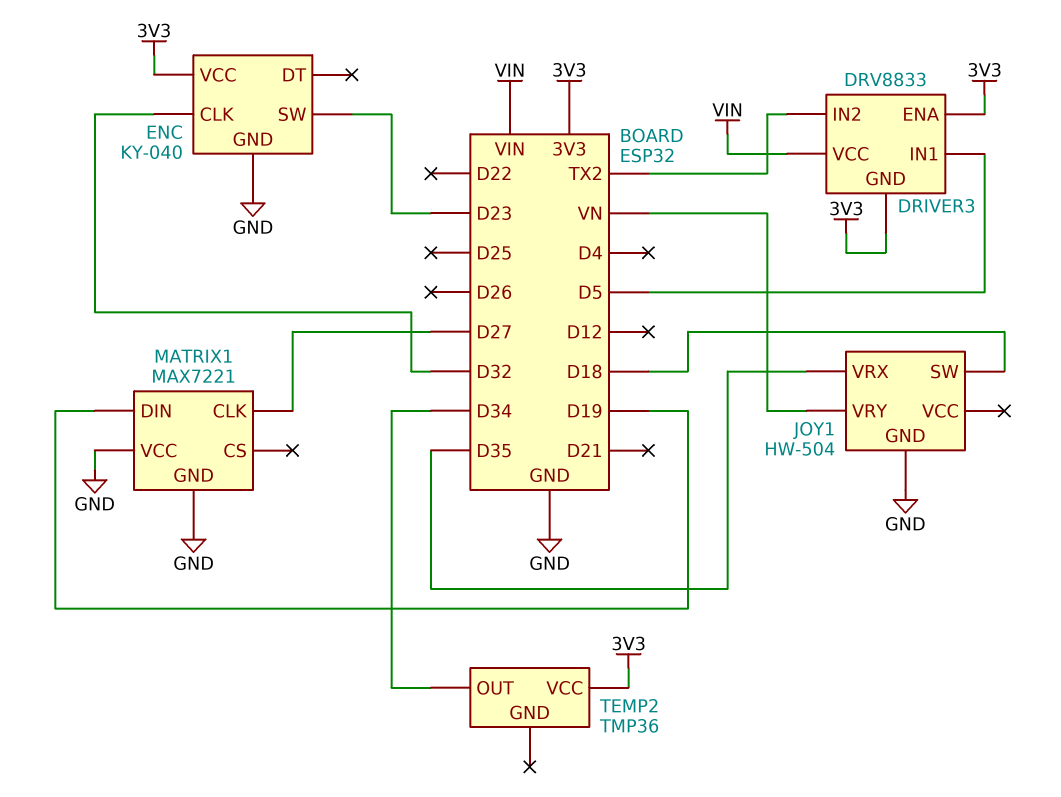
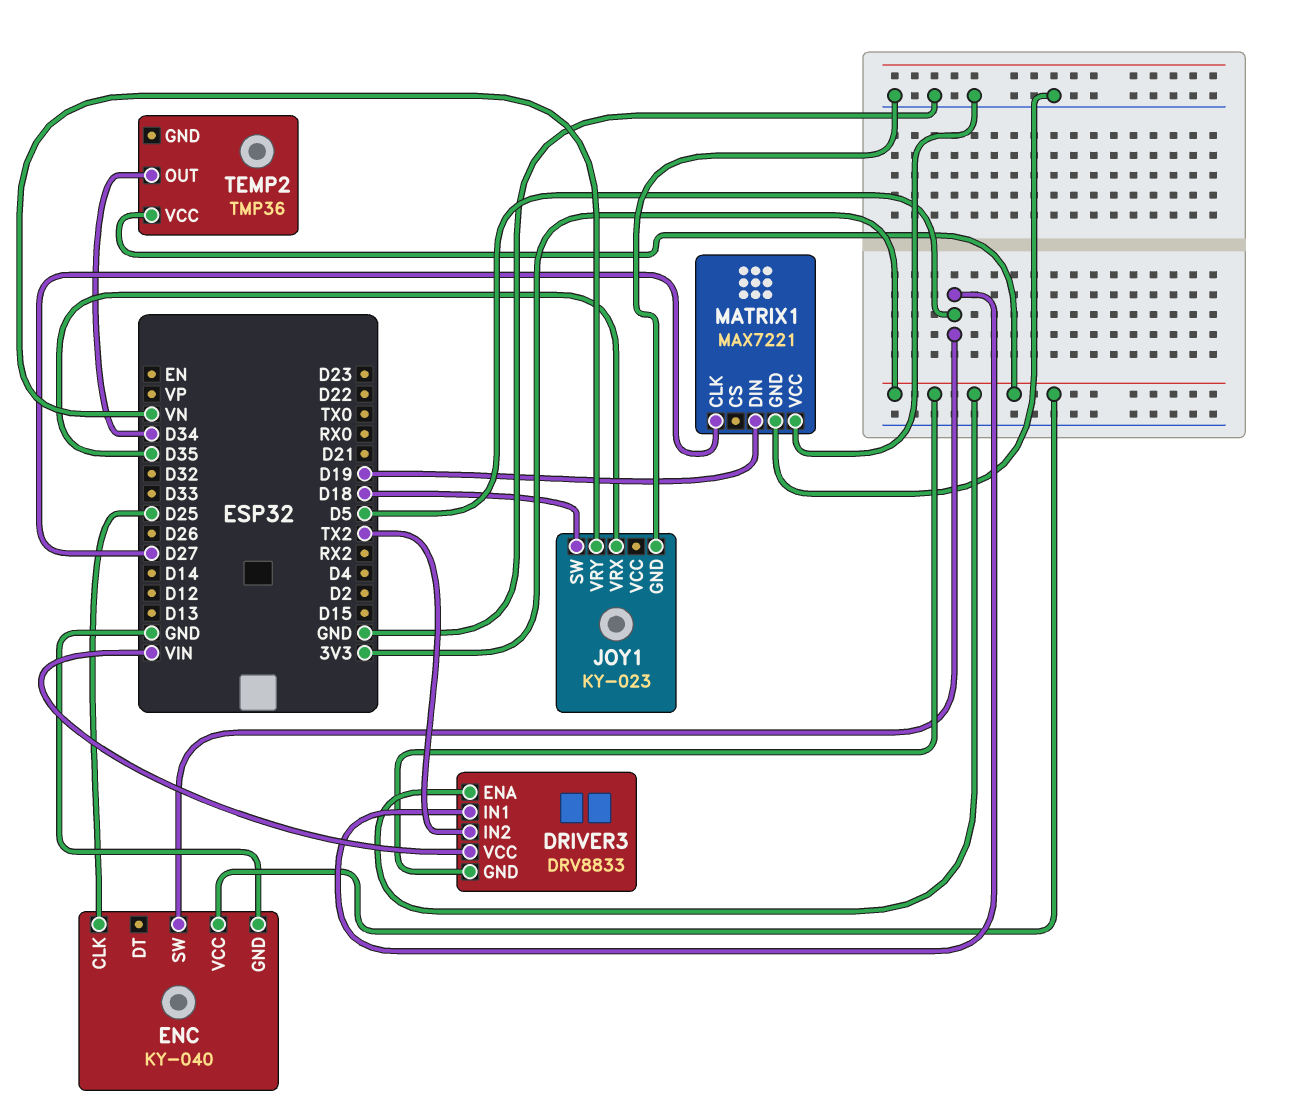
ENC pin CLK: D32 -> D25
ENC pin SW: D23 -> D5
JOY1: HW-504 -> KY-023

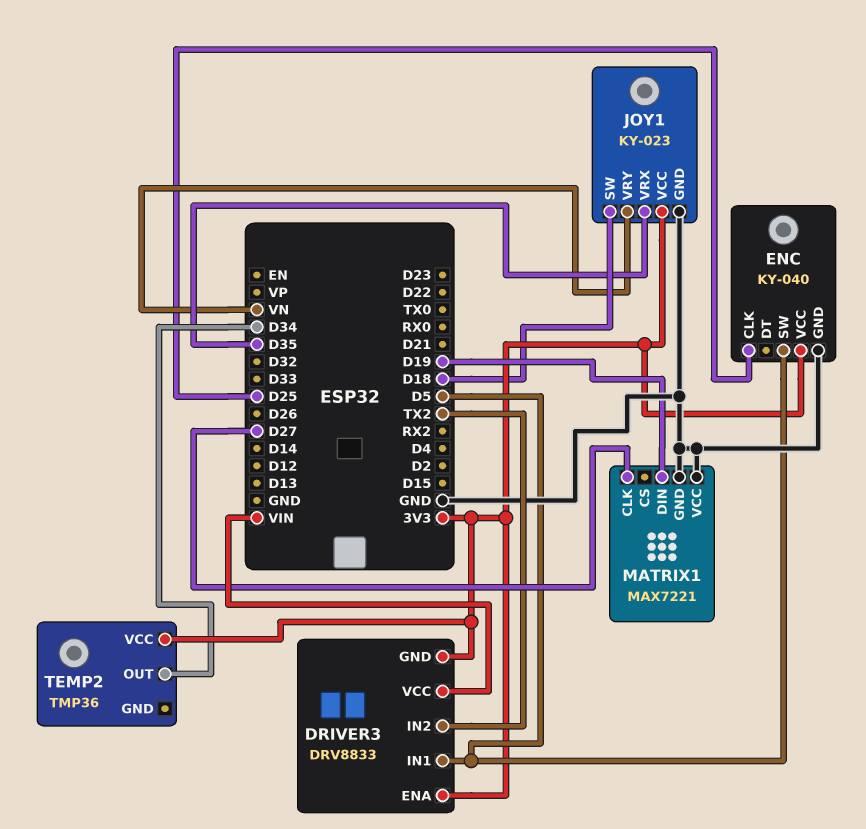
JOY1 pin VCC: none -> 3V3

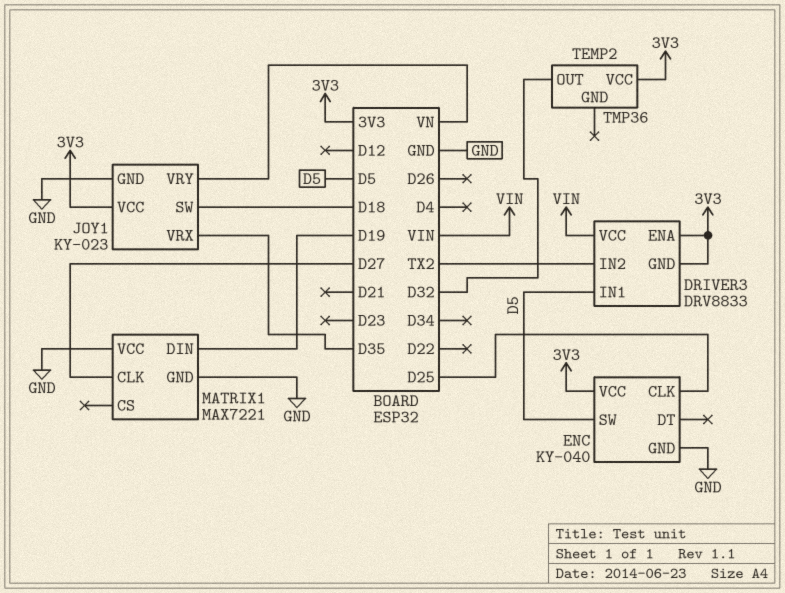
TEMP2 pin OUT: D34 -> D32

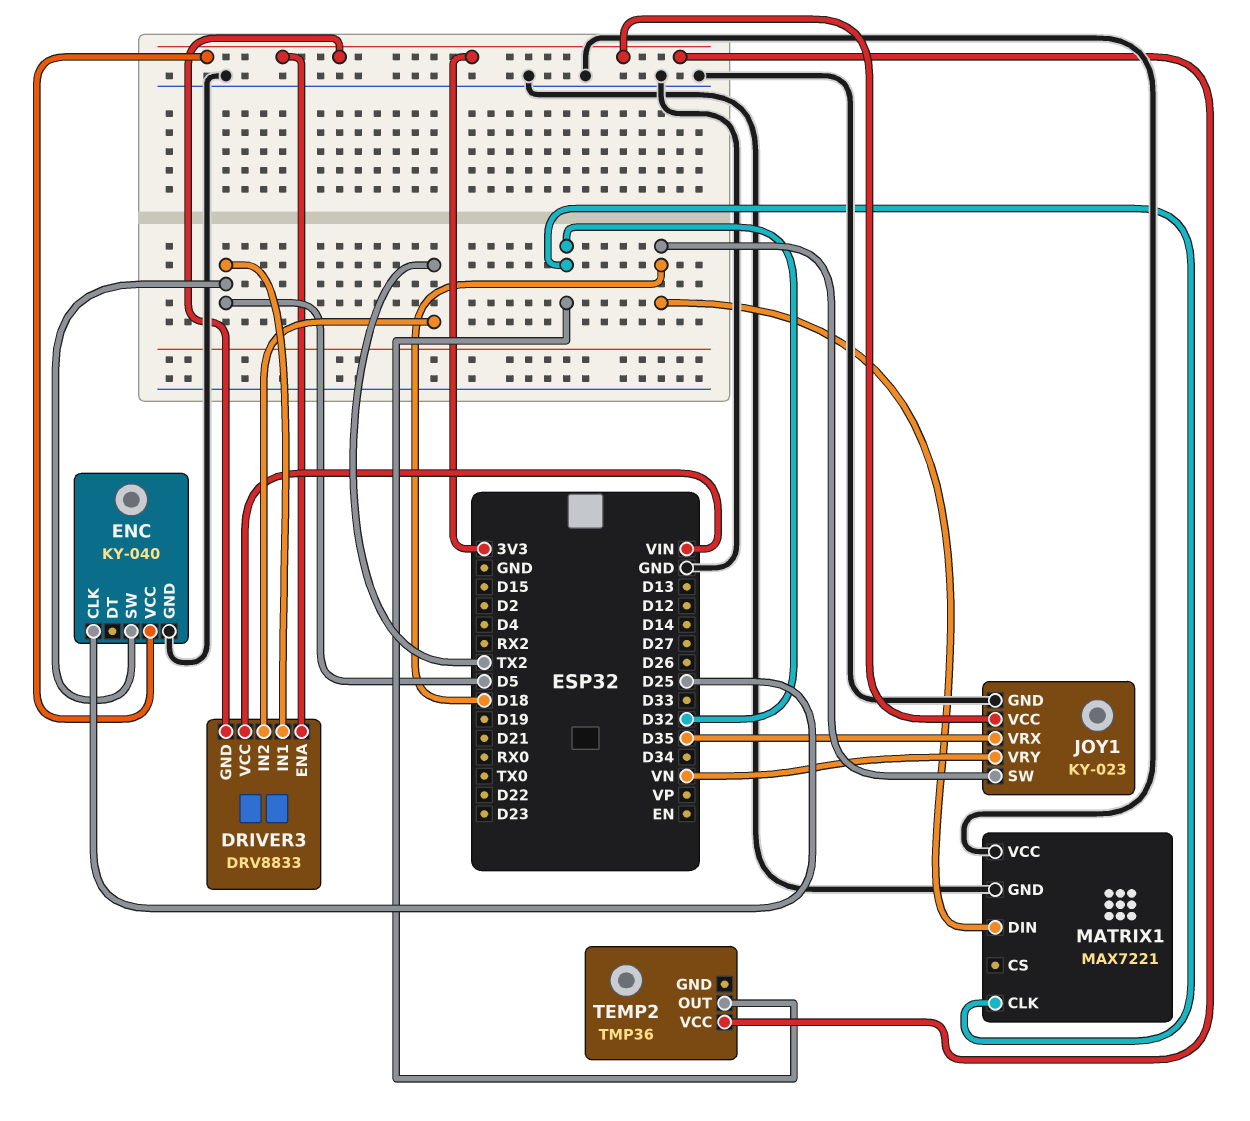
MATRIX1 pin CLK: D27 -> D32
MATRIX1 pin DIN: D19 -> D18

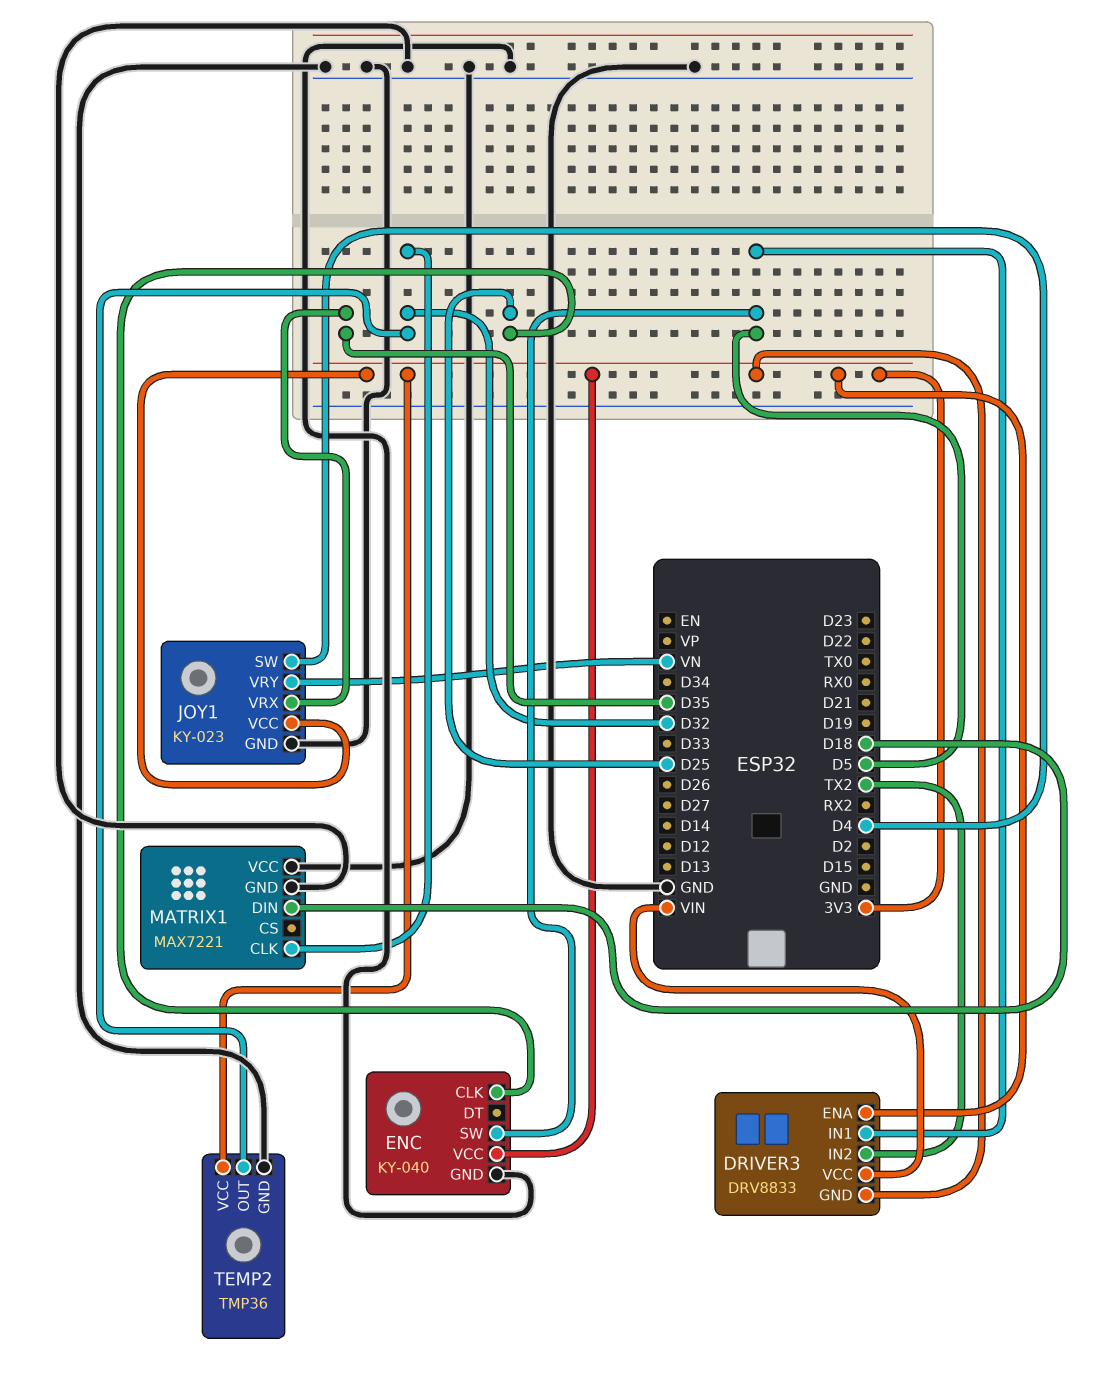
JOY1 pin SW: D18 -> D4
TEMP2 pin GND: none -> GND

